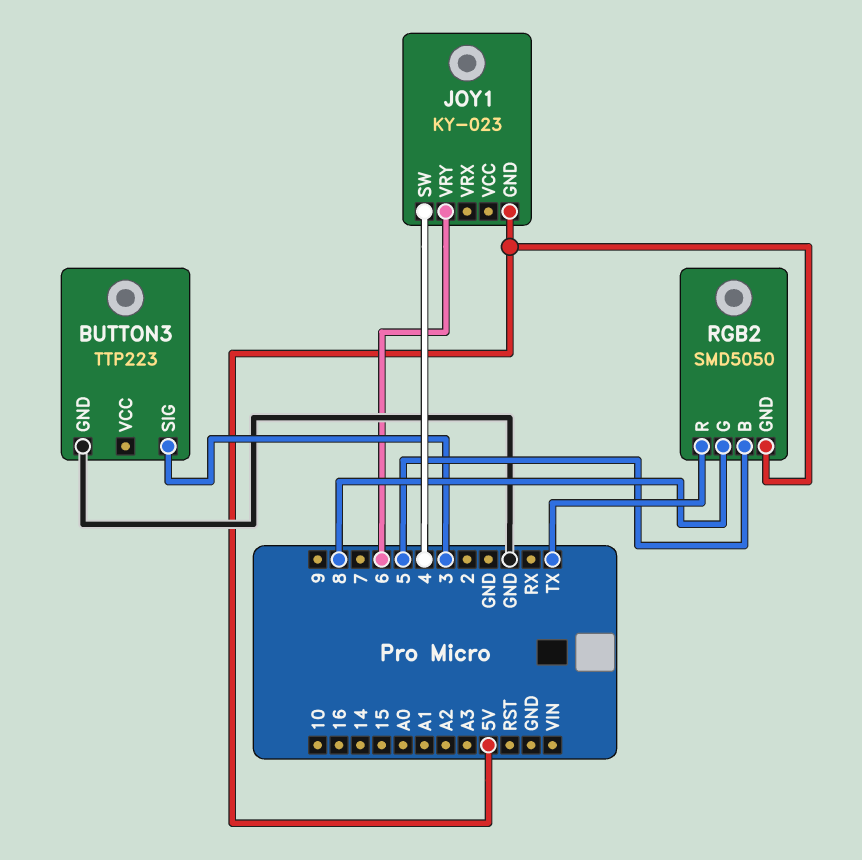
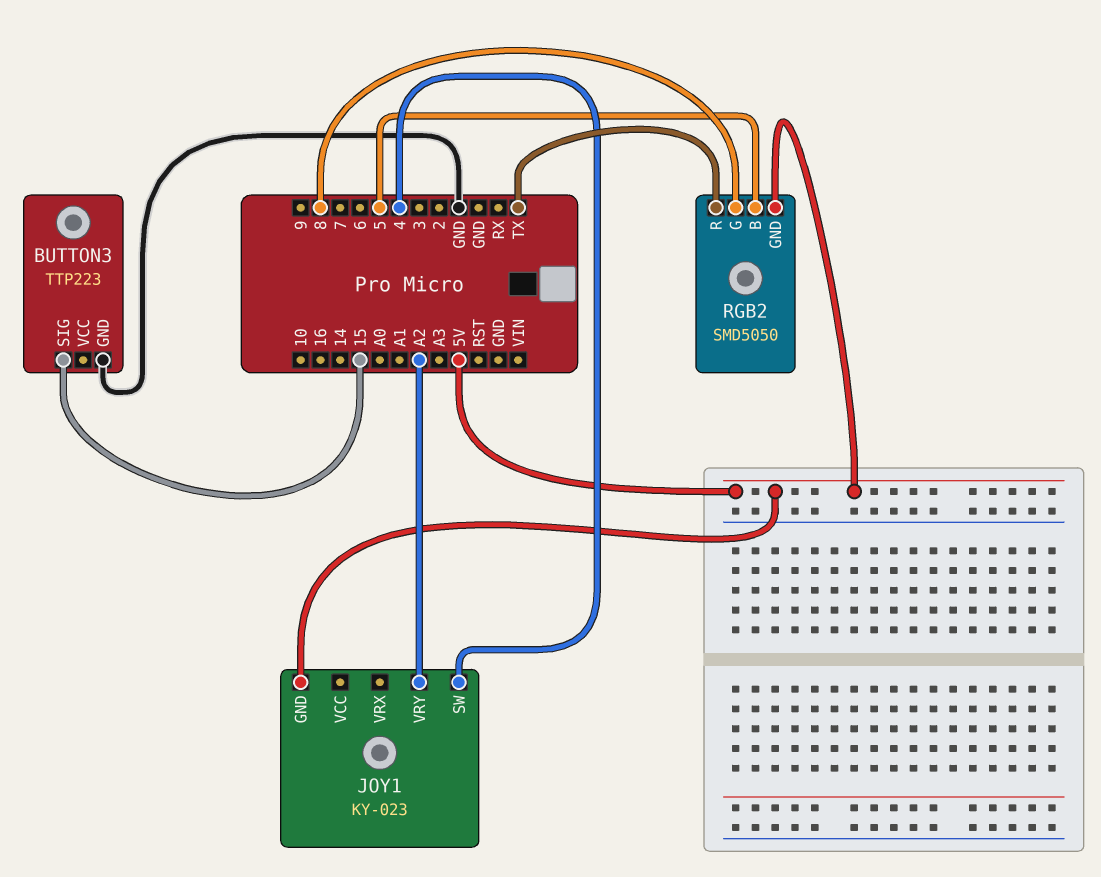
BUTTON3 pin SIG: 3 -> 15
JOY1 pin VRY: 6 -> A2

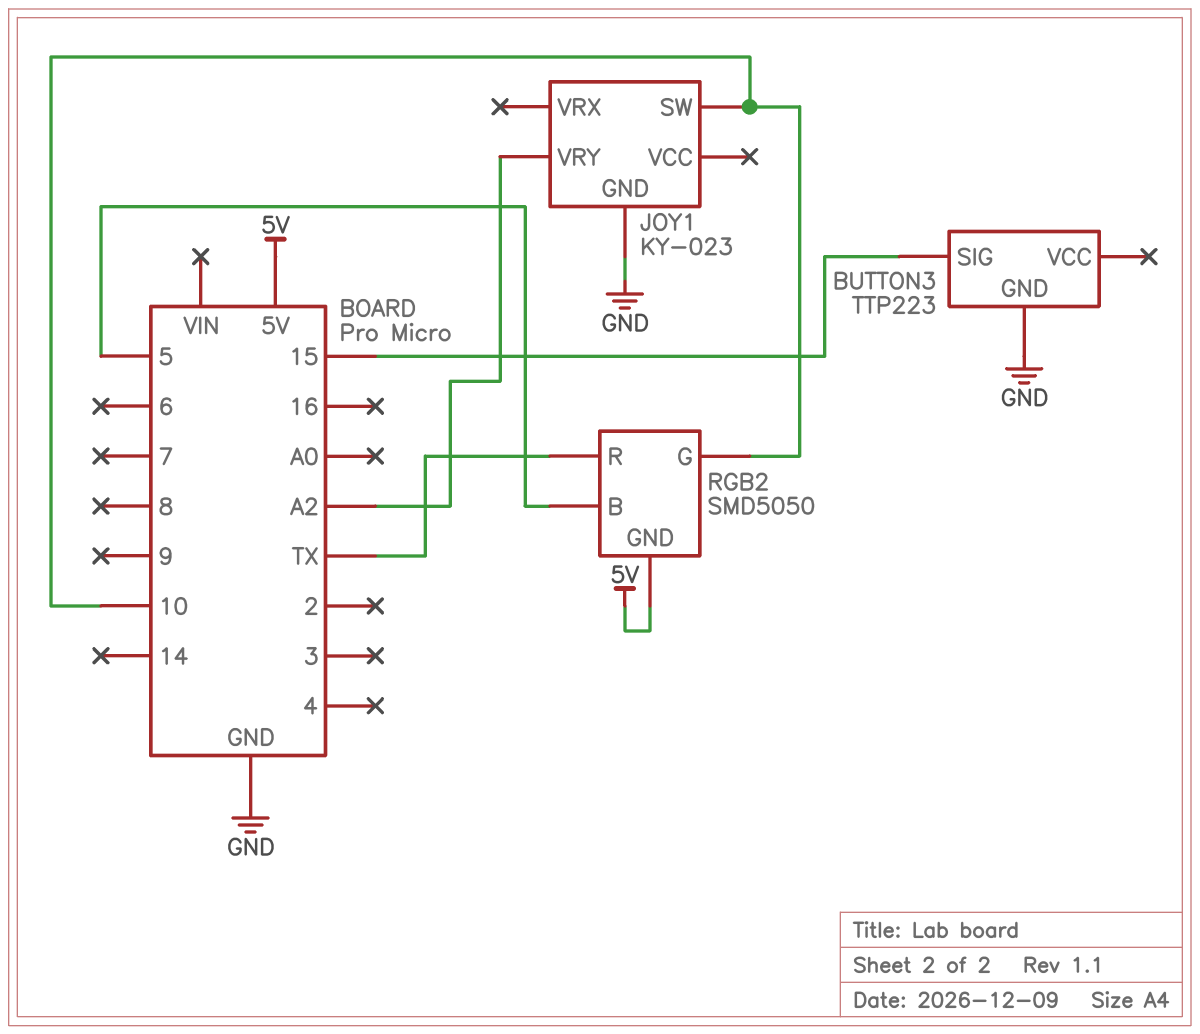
JOY1 pin GND: 5V -> GND
JOY1 pin SW: 4 -> 10
RGB2 pin G: 8 -> 10

